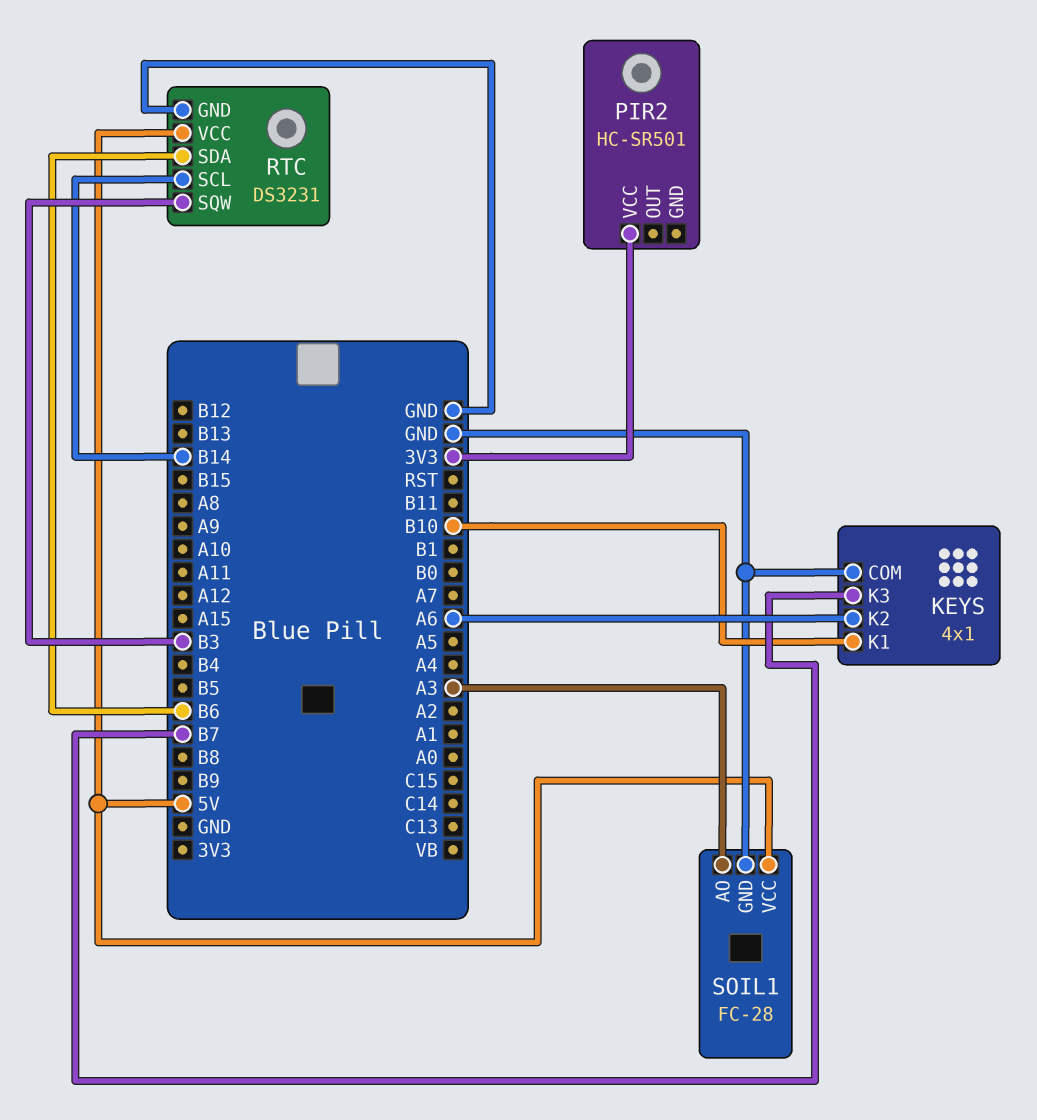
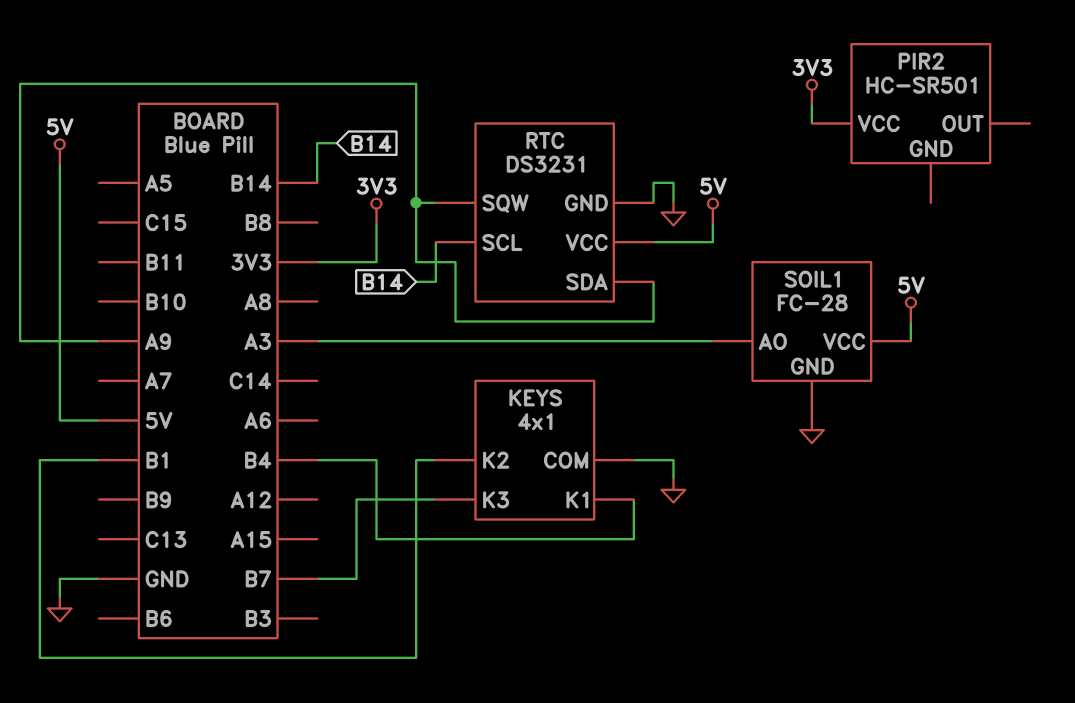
KEYS pin K1: B10 -> B4
KEYS pin K2: A6 -> B1
RTC pin SDA: B6 -> A9
RTC pin SQW: B3 -> A9

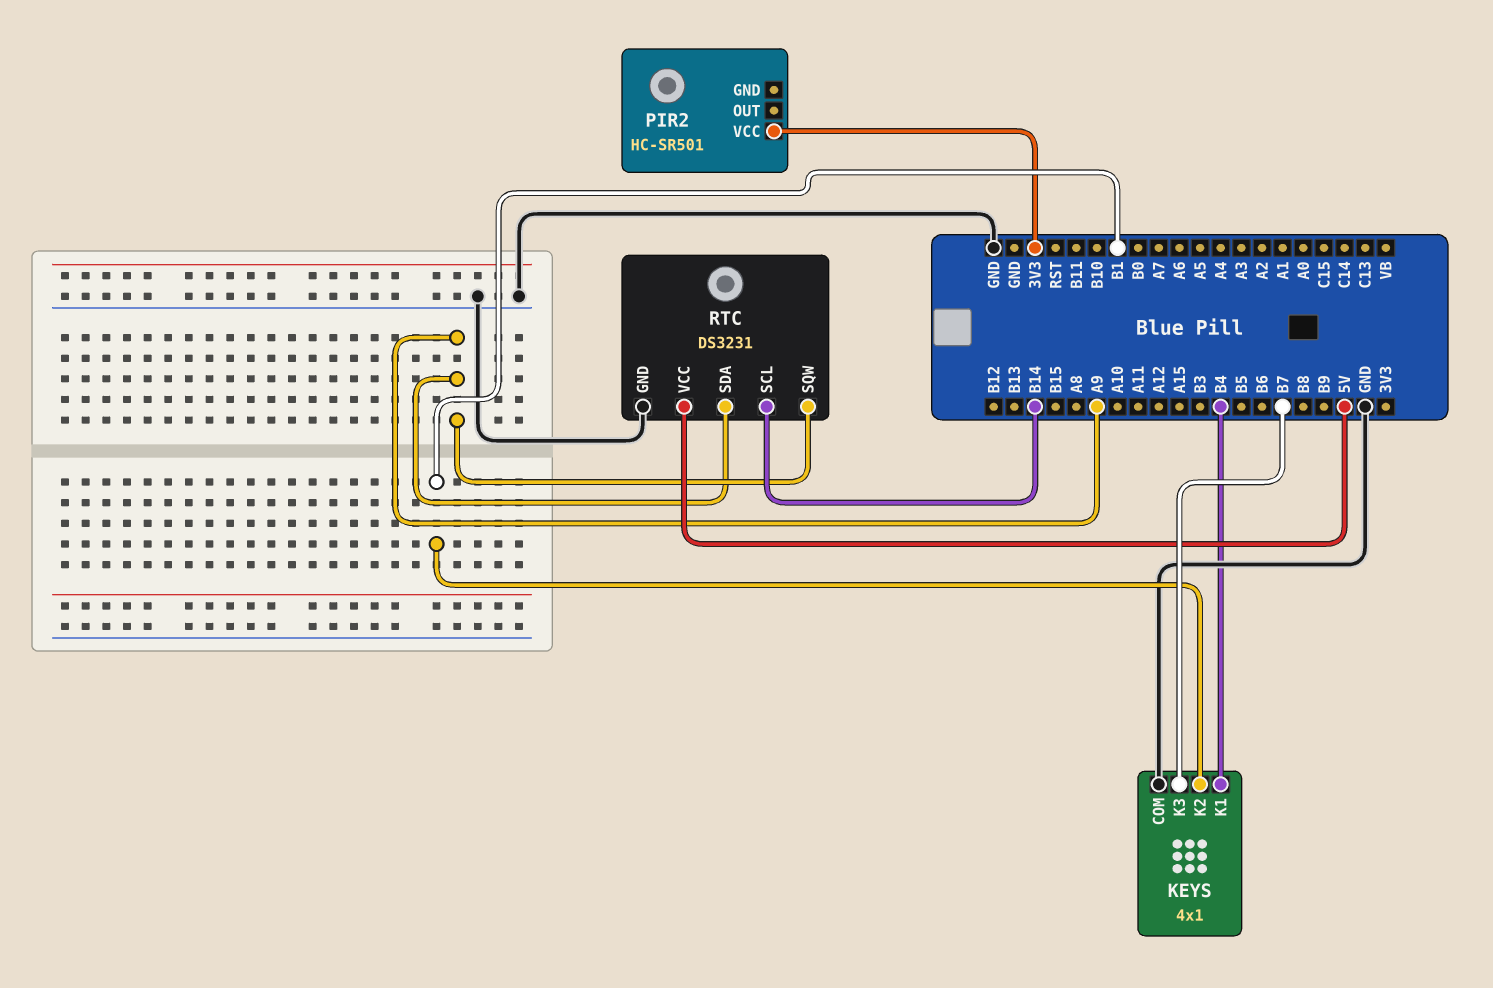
SOIL1: FC-28 -> none
SOIL1 pin AO: A3 -> none
SOIL1 pin GND: GND -> none
SOIL1 pin VCC: 5V -> none

